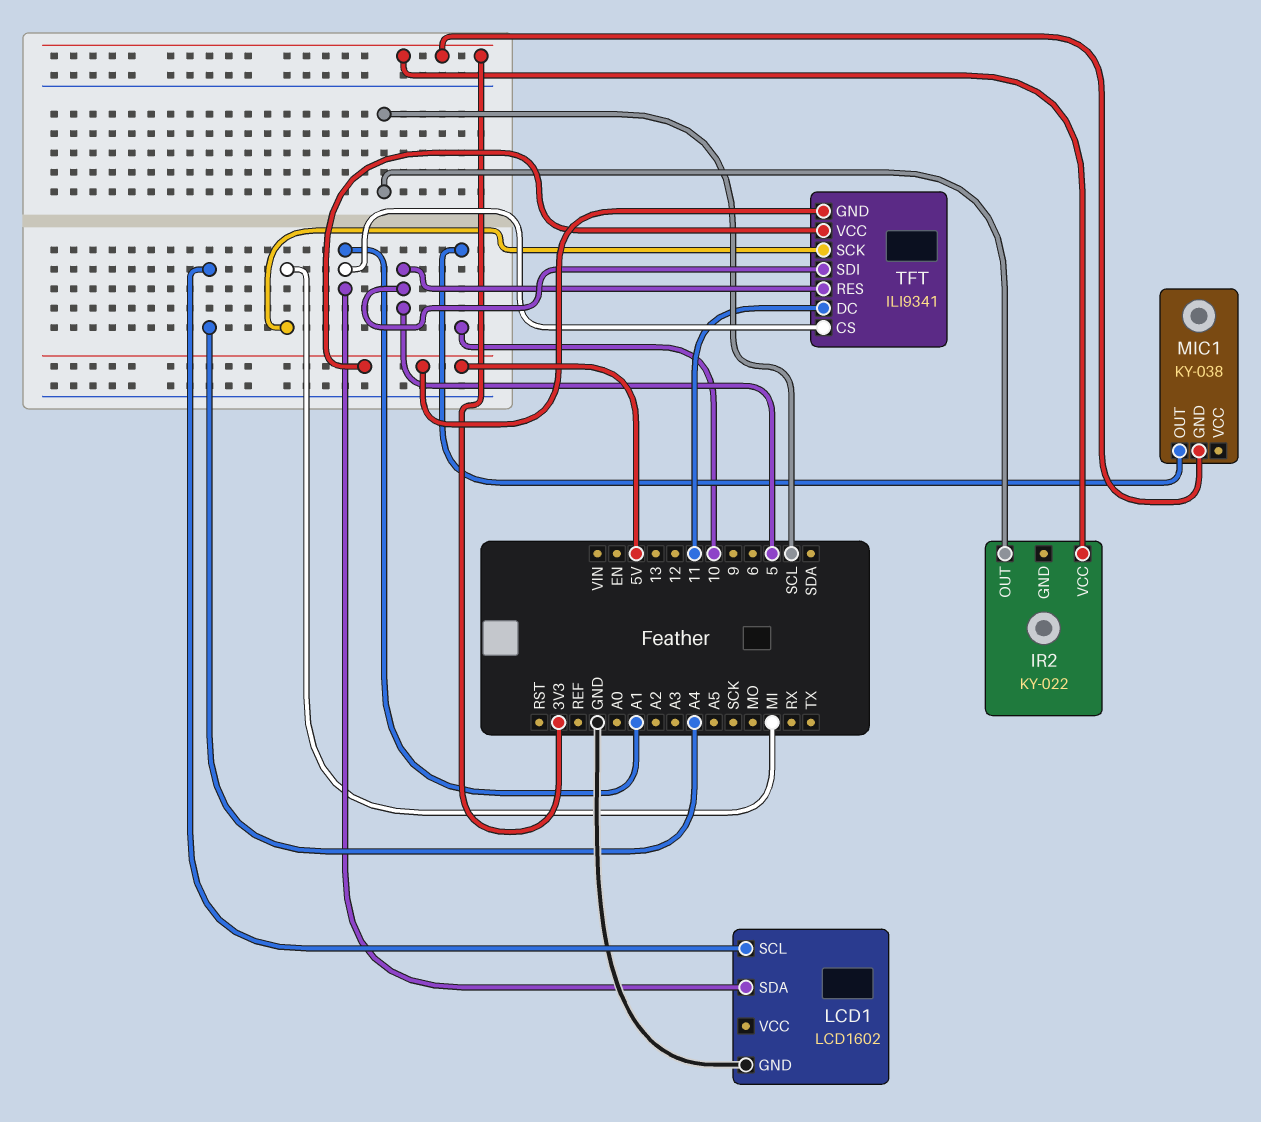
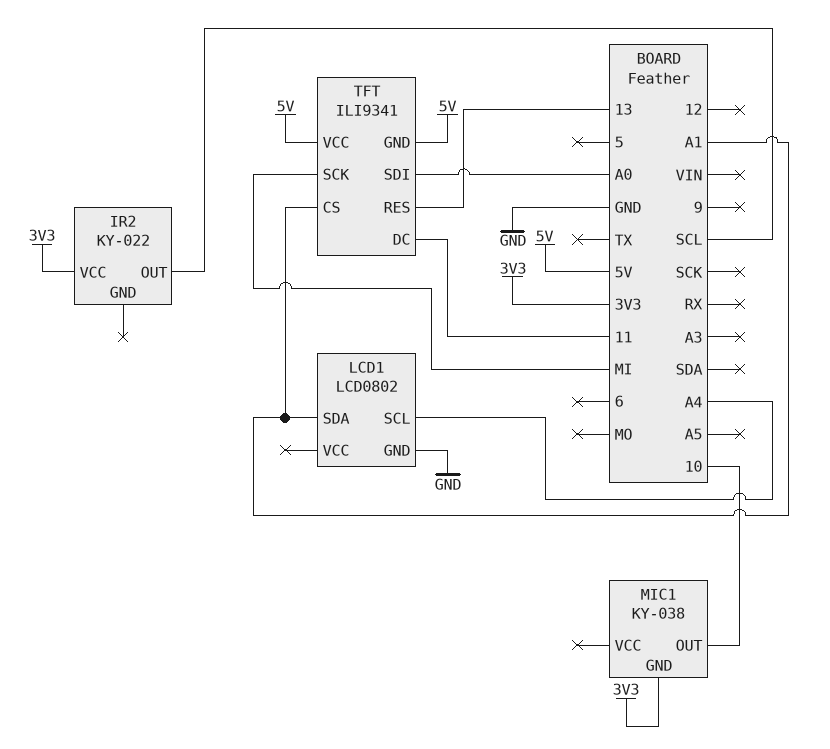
LCD1: LCD1602 -> LCD0802
TFT pin RES: 5 -> 13
TFT pin SDI: 5 -> A0

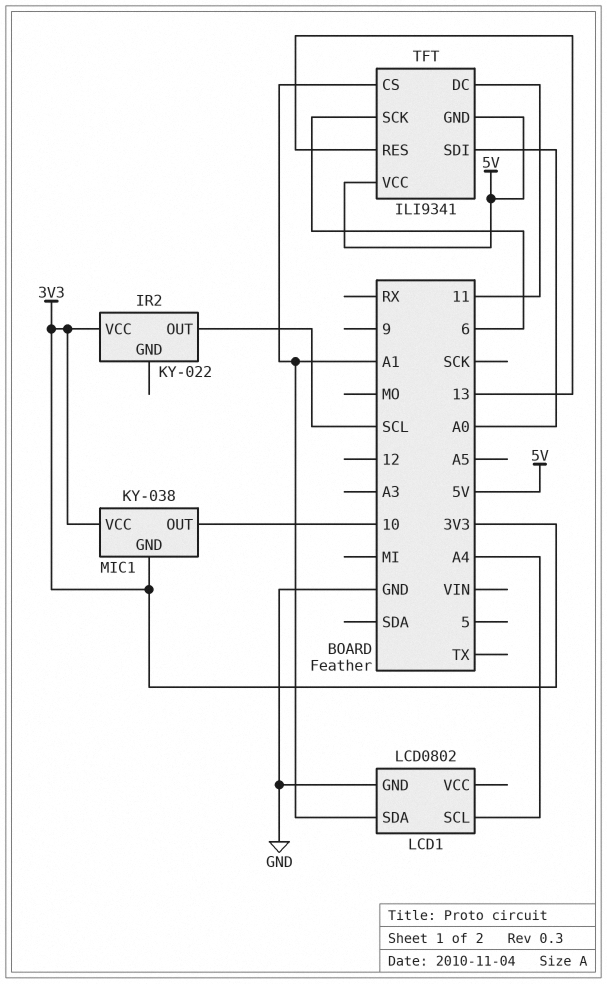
MIC1 pin VCC: none -> 3V3
TFT pin SCK: MI -> 6

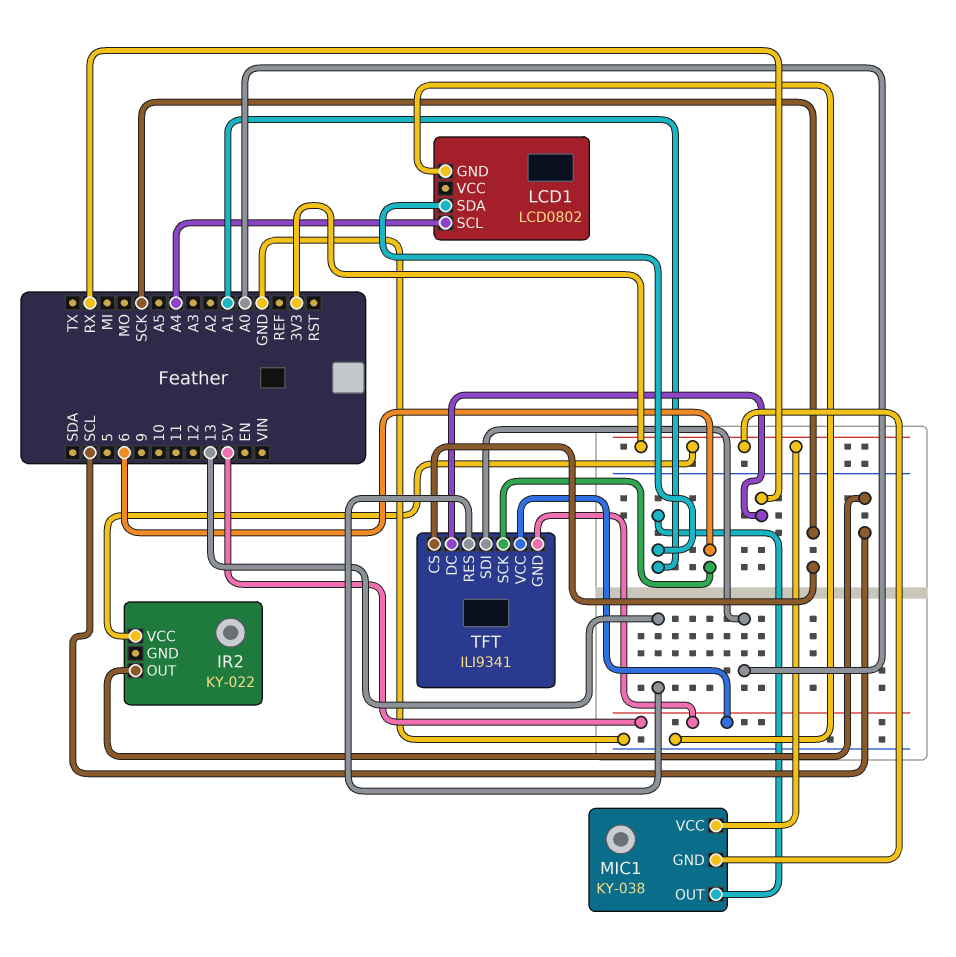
MIC1 pin OUT: 10 -> A1
TFT pin CS: A1 -> SCK
TFT pin DC: 11 -> RX

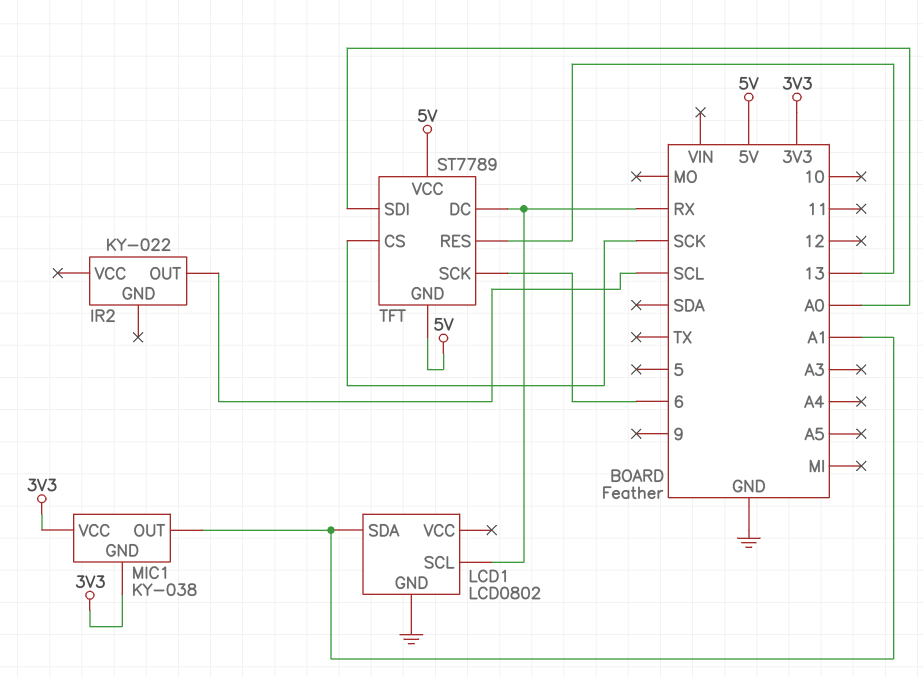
IR2 pin VCC: 3V3 -> none
LCD1 pin SCL: A4 -> RX
TFT: ILI9341 -> ST7789

